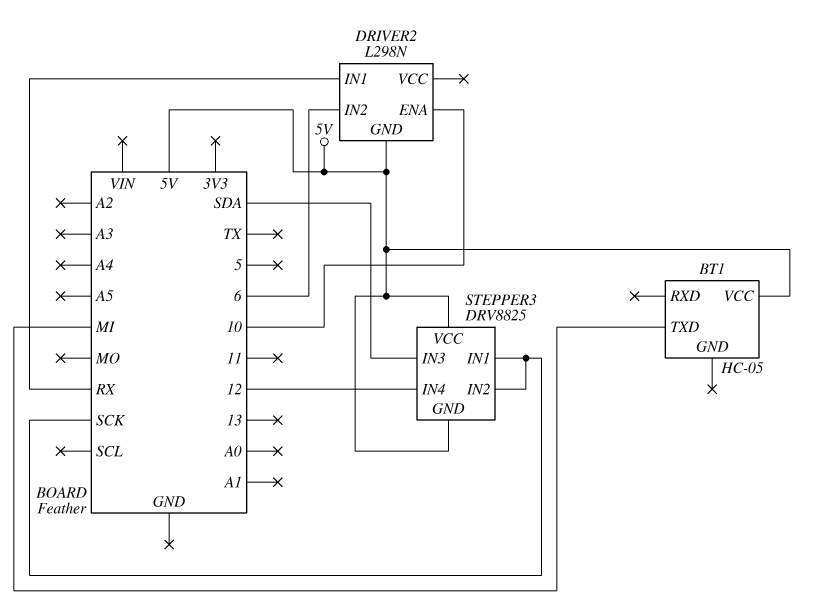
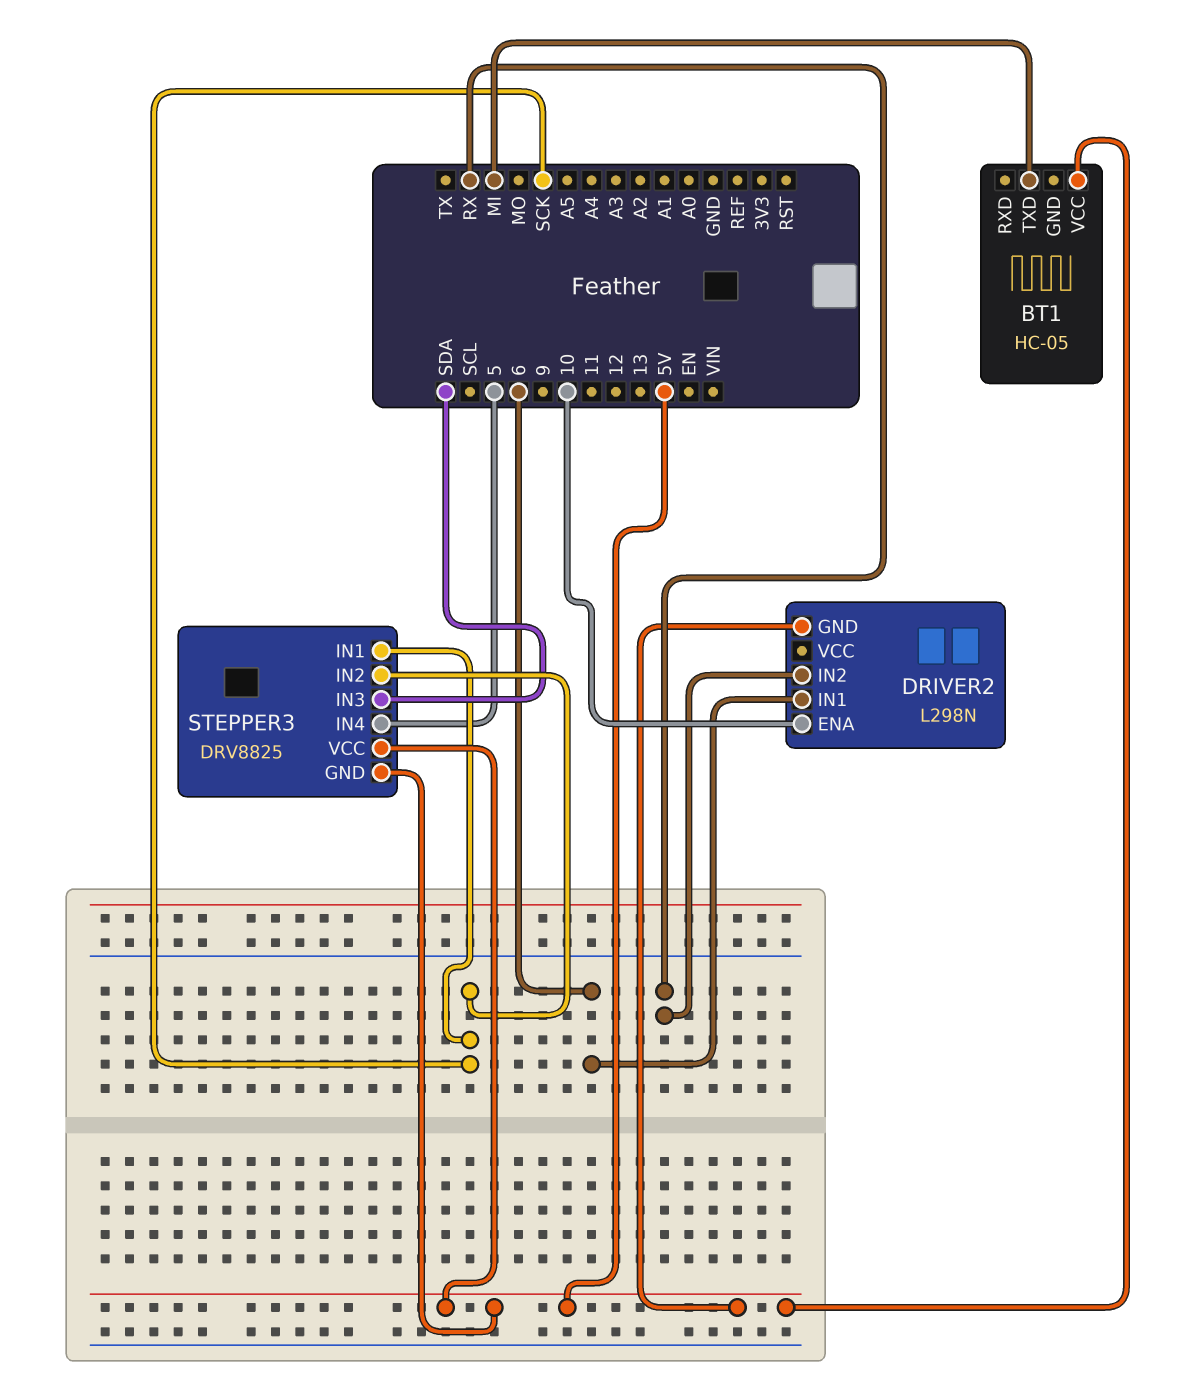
DRIVER2 pin IN1: RX -> 6
DRIVER2 pin IN2: 6 -> RX
STEPPER3 pin IN4: 12 -> 5

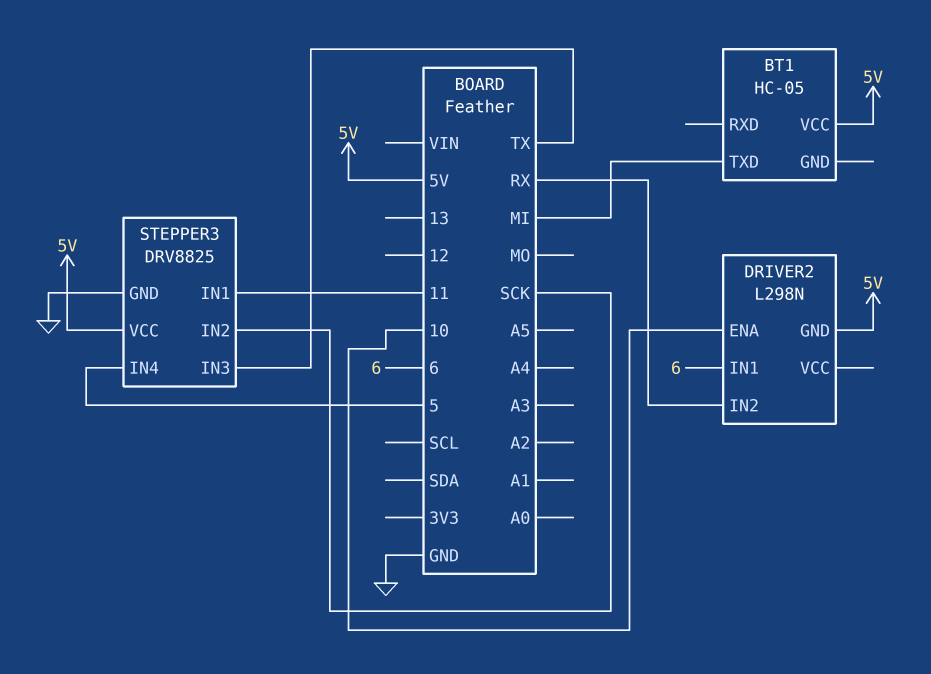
STEPPER3 pin GND: 5V -> GND
STEPPER3 pin IN1: SCK -> 11
STEPPER3 pin IN3: SDA -> TX

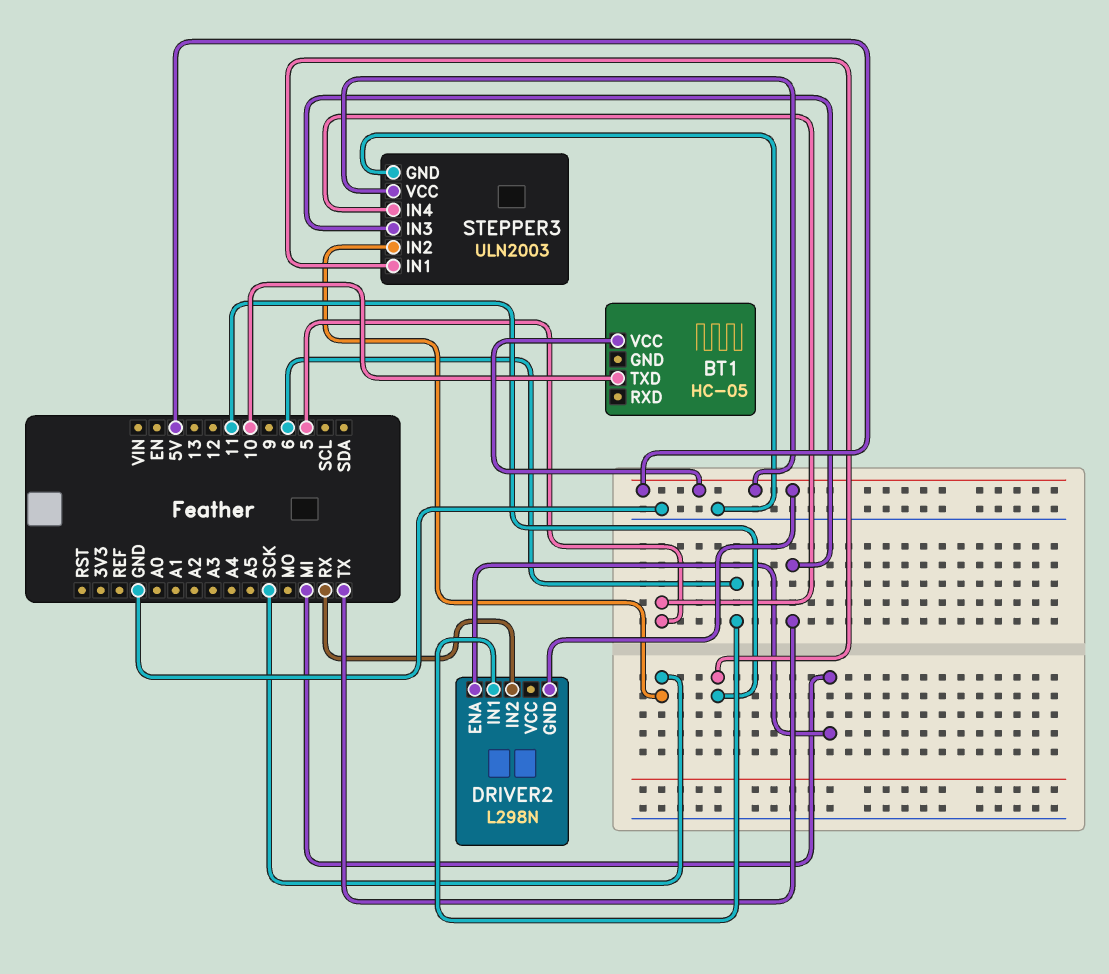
BT1 pin TXD: MI -> 10
DRIVER2 pin ENA: 10 -> MI
STEPPER3: DRV8825 -> ULN2003

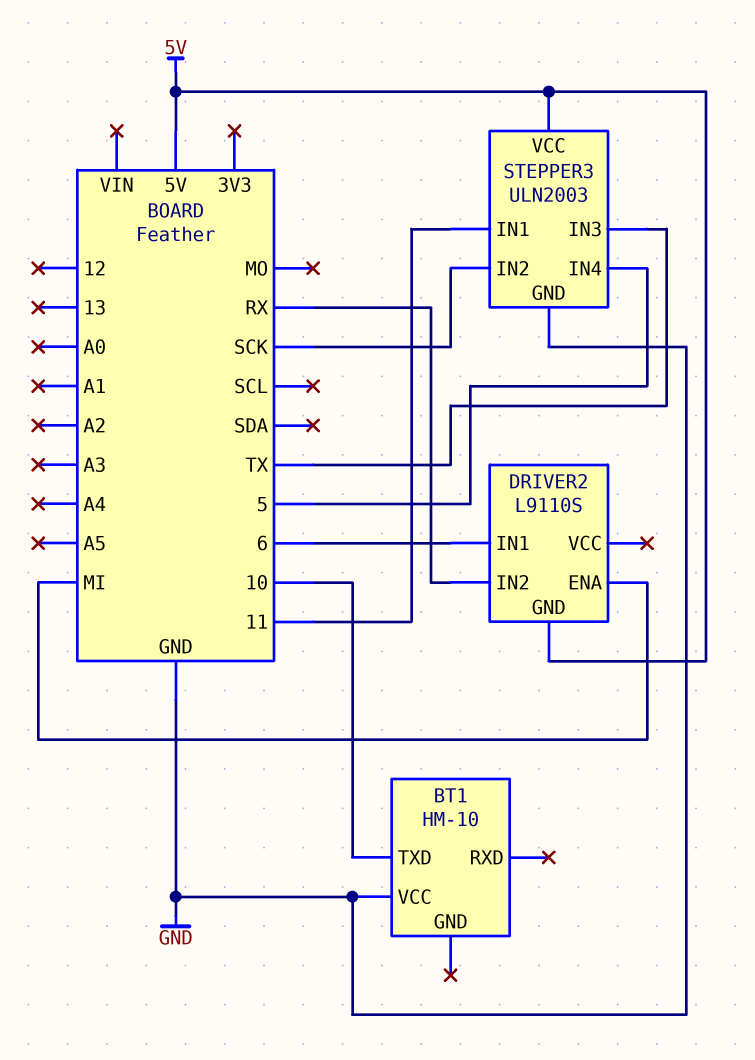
BT1: HC-05 -> HM-10
BT1 pin VCC: 5V -> GND
DRIVER2: L298N -> L9110S

